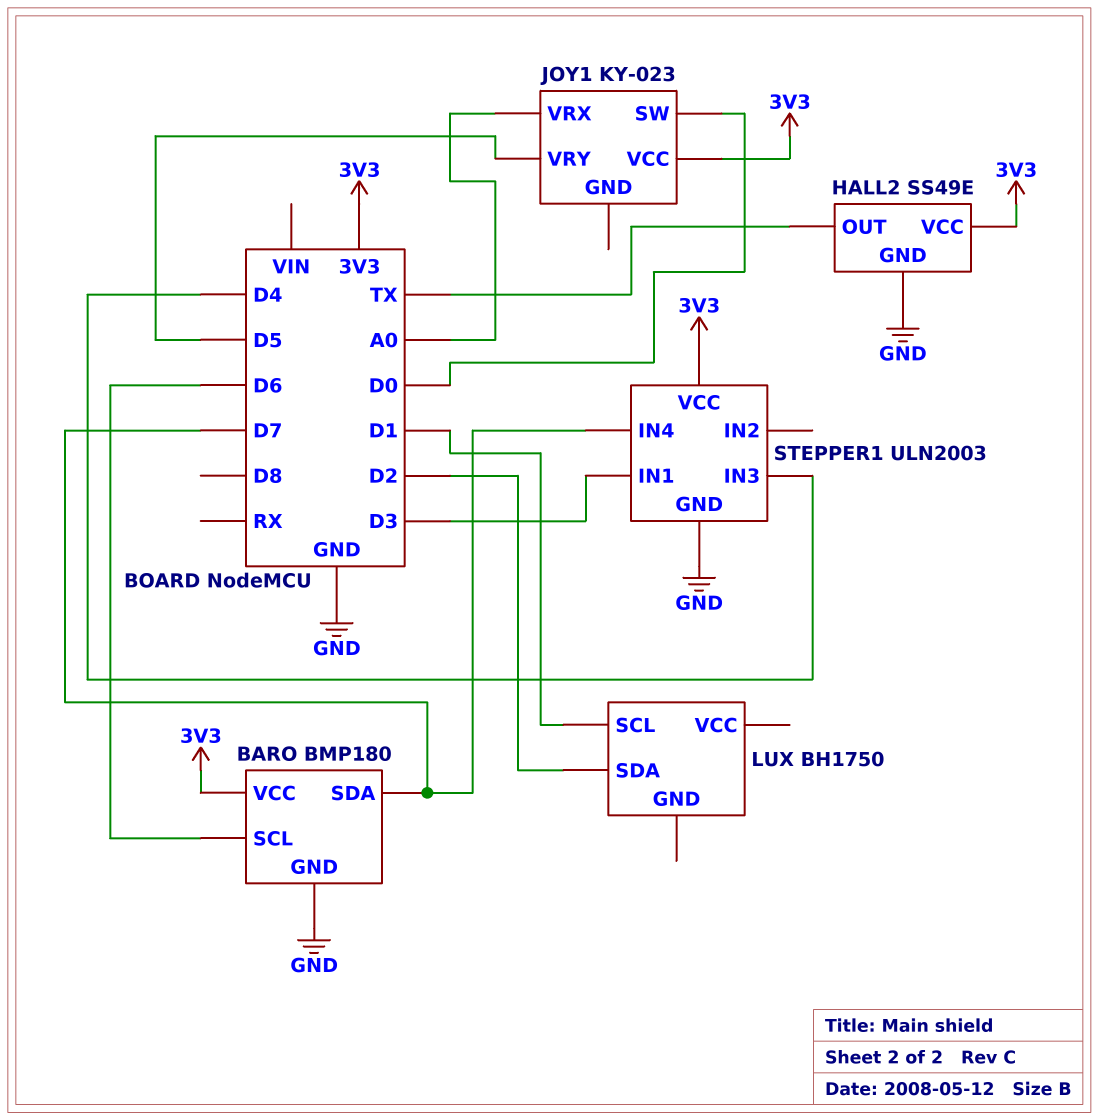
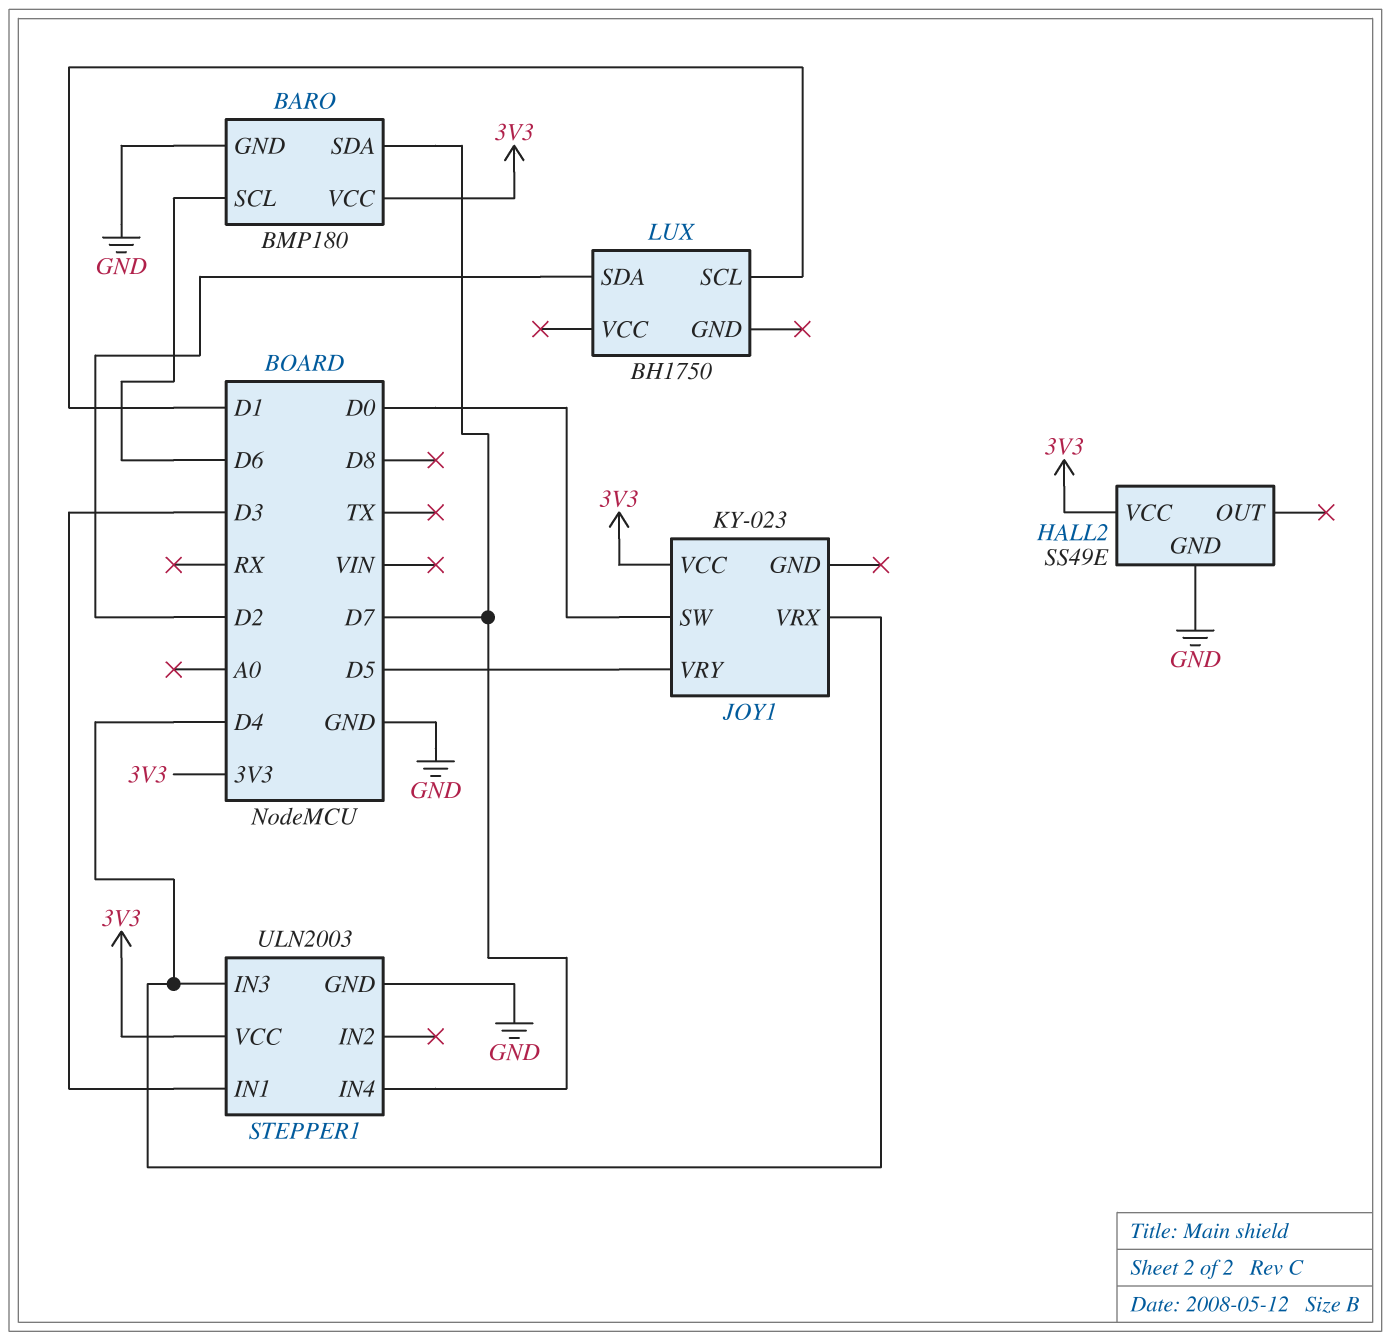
HALL2 pin OUT: TX -> none
JOY1 pin VRX: A0 -> D4

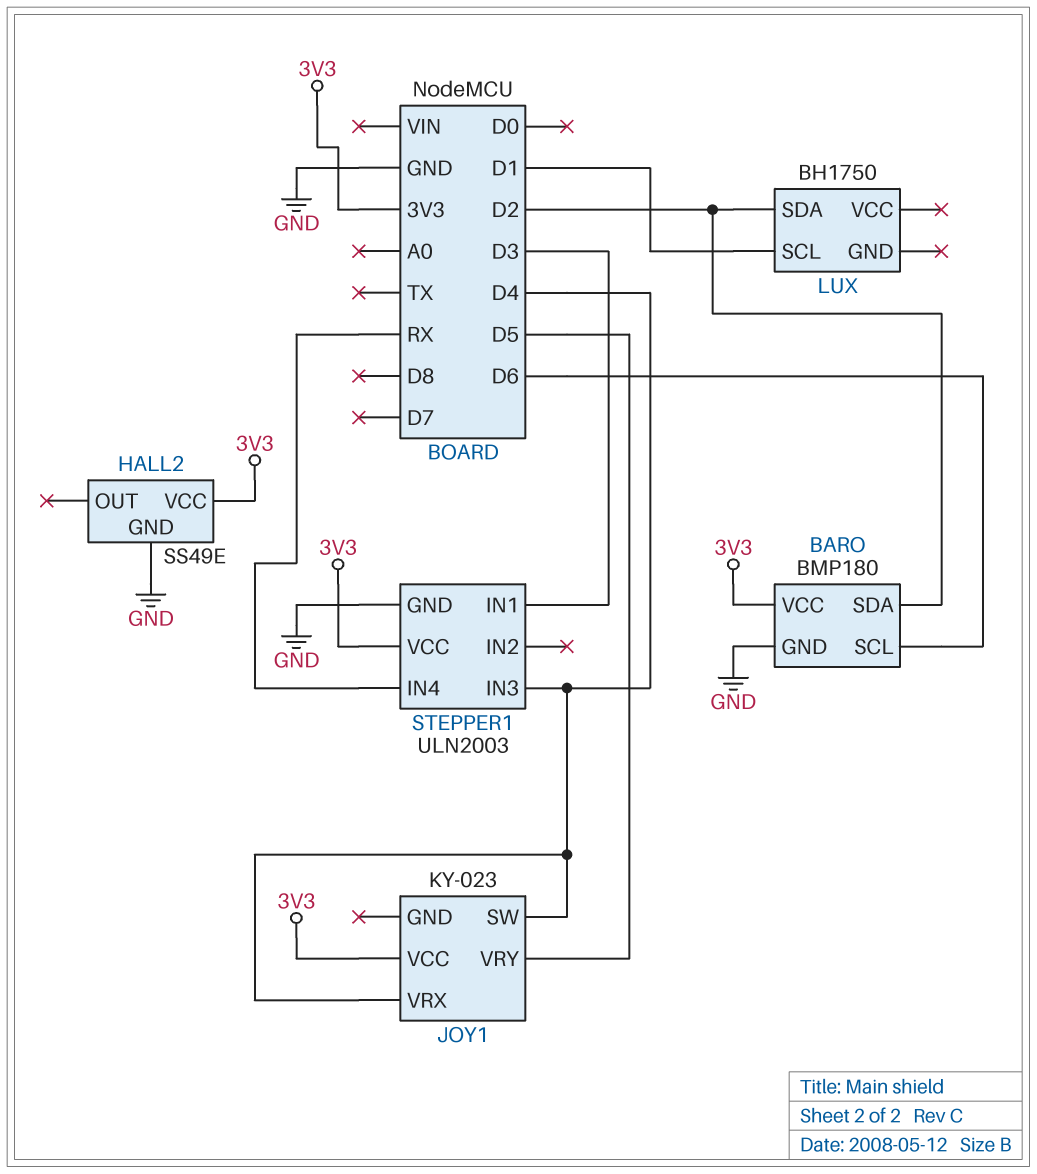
BARO pin SDA: D7 -> D2
JOY1 pin SW: D0 -> D4
STEPPER1 pin IN4: D7 -> RX

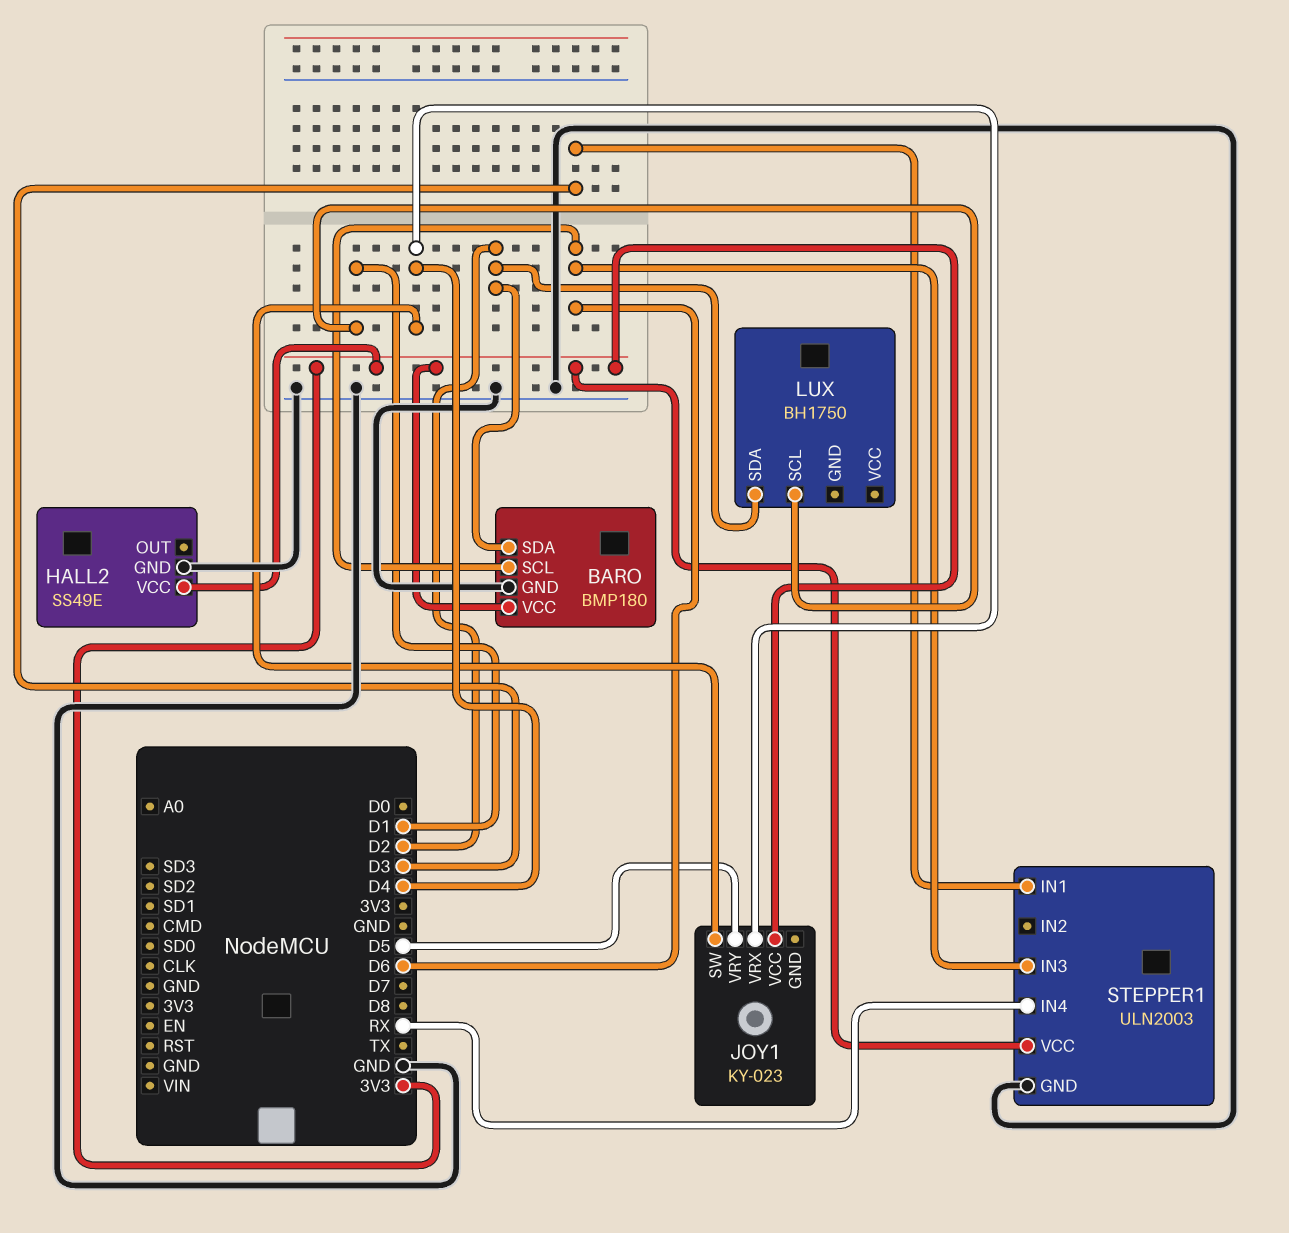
STEPPER1 pin IN3: D4 -> D6

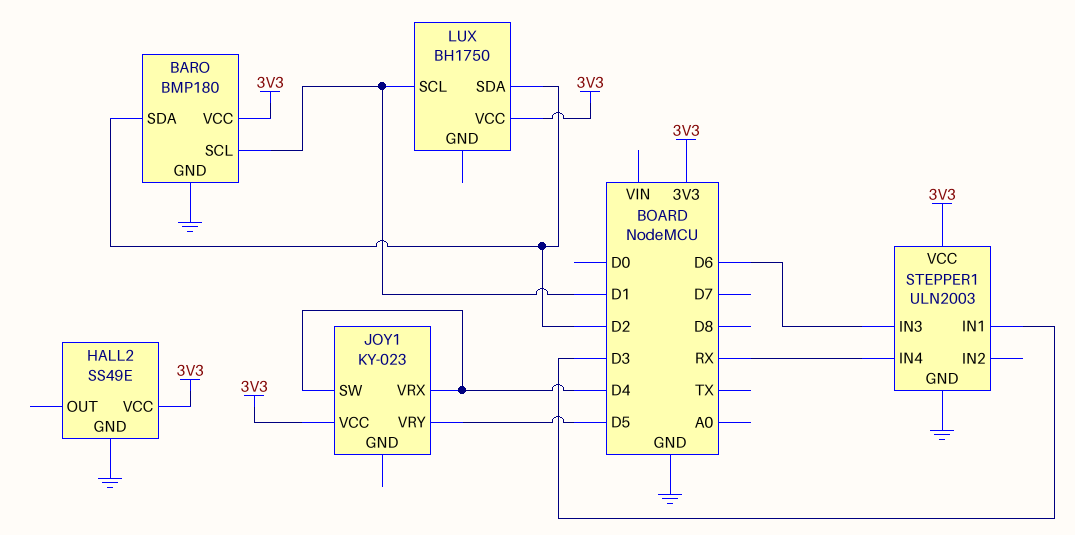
BARO pin SCL: D6 -> D1
LUX pin VCC: none -> 3V3

